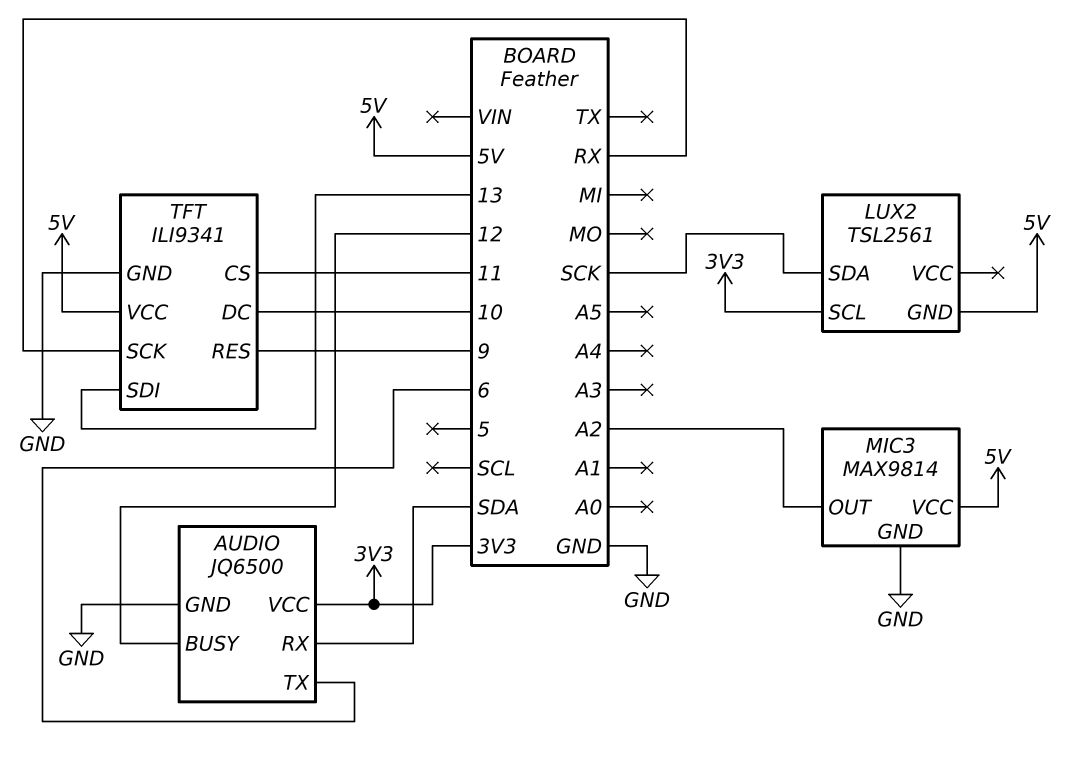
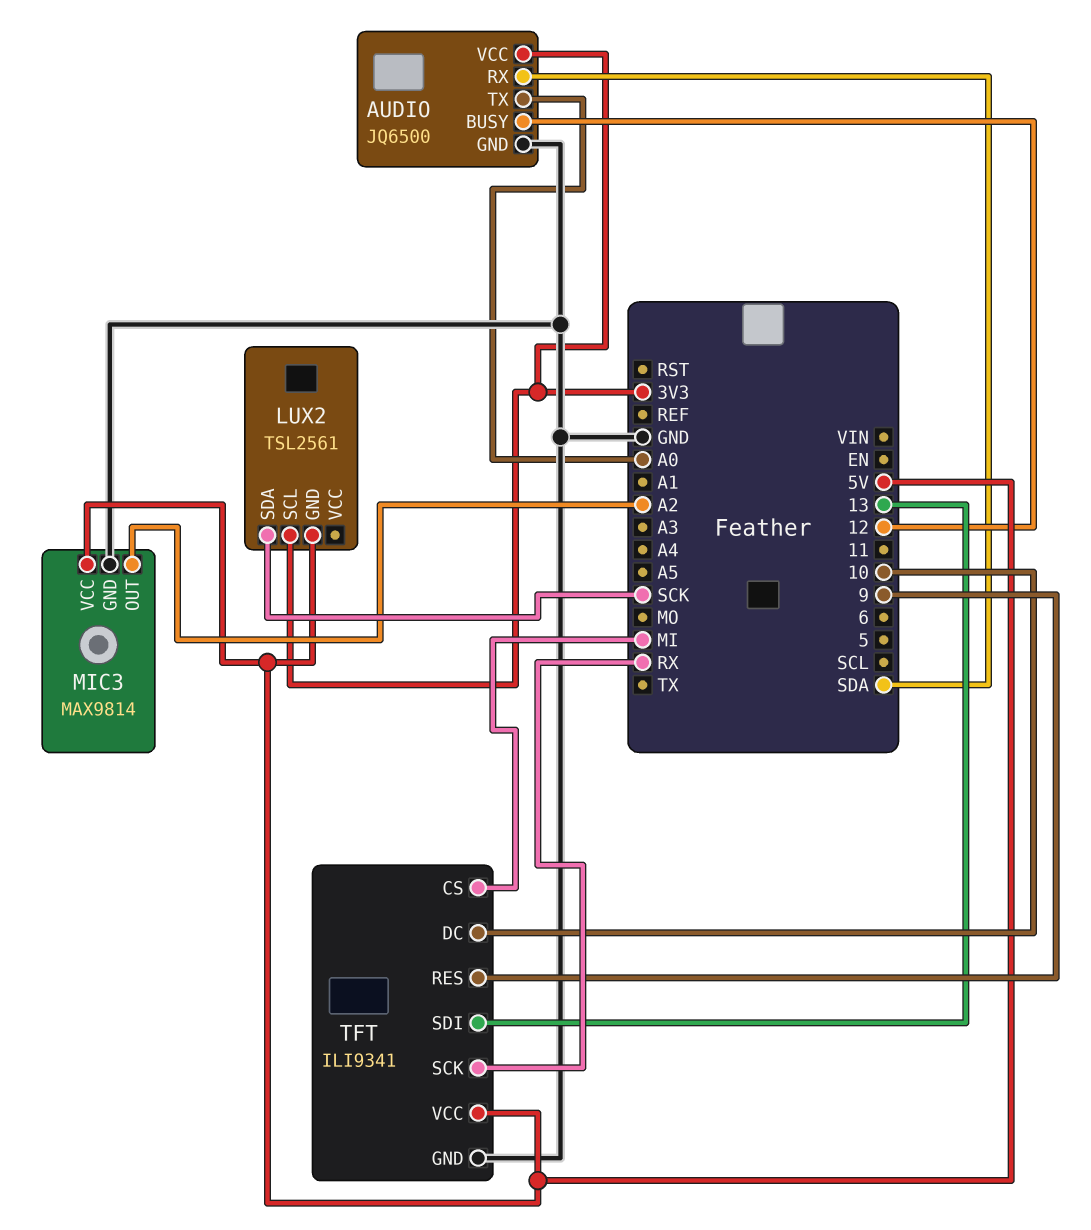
AUDIO pin TX: 6 -> A0
TFT pin CS: 11 -> MI

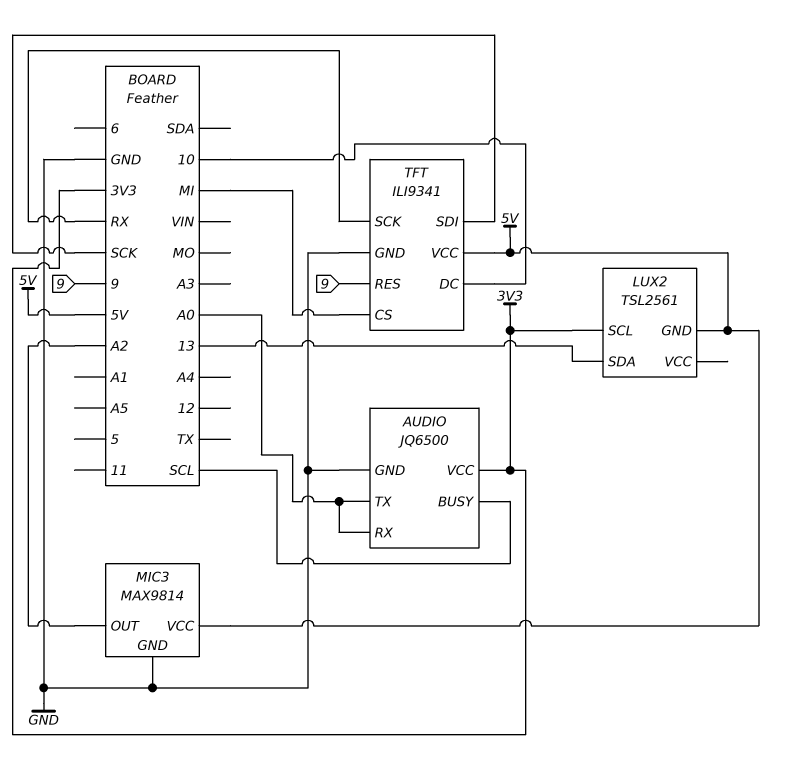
AUDIO pin BUSY: 12 -> SCL
AUDIO pin RX: SDA -> A0
LUX2 pin SDA: SCK -> 13
TFT pin SDI: 13 -> SCK

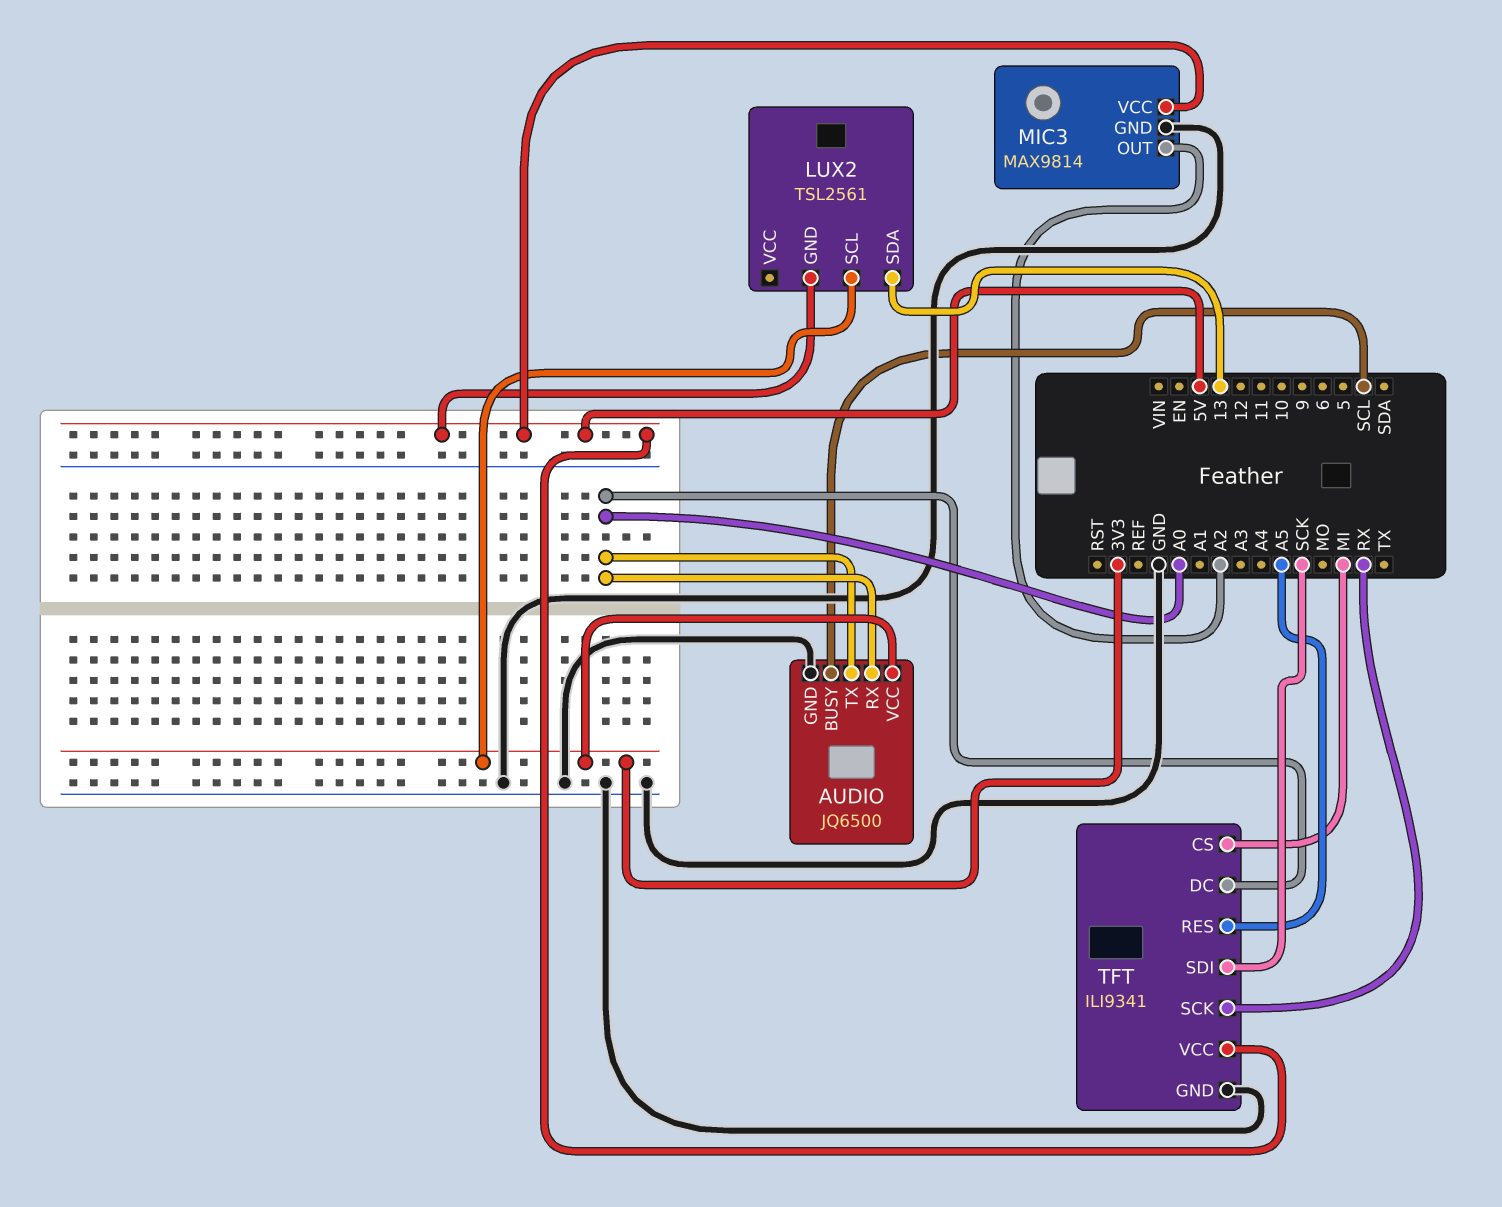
TFT pin DC: 10 -> A0
TFT pin RES: 9 -> A5

